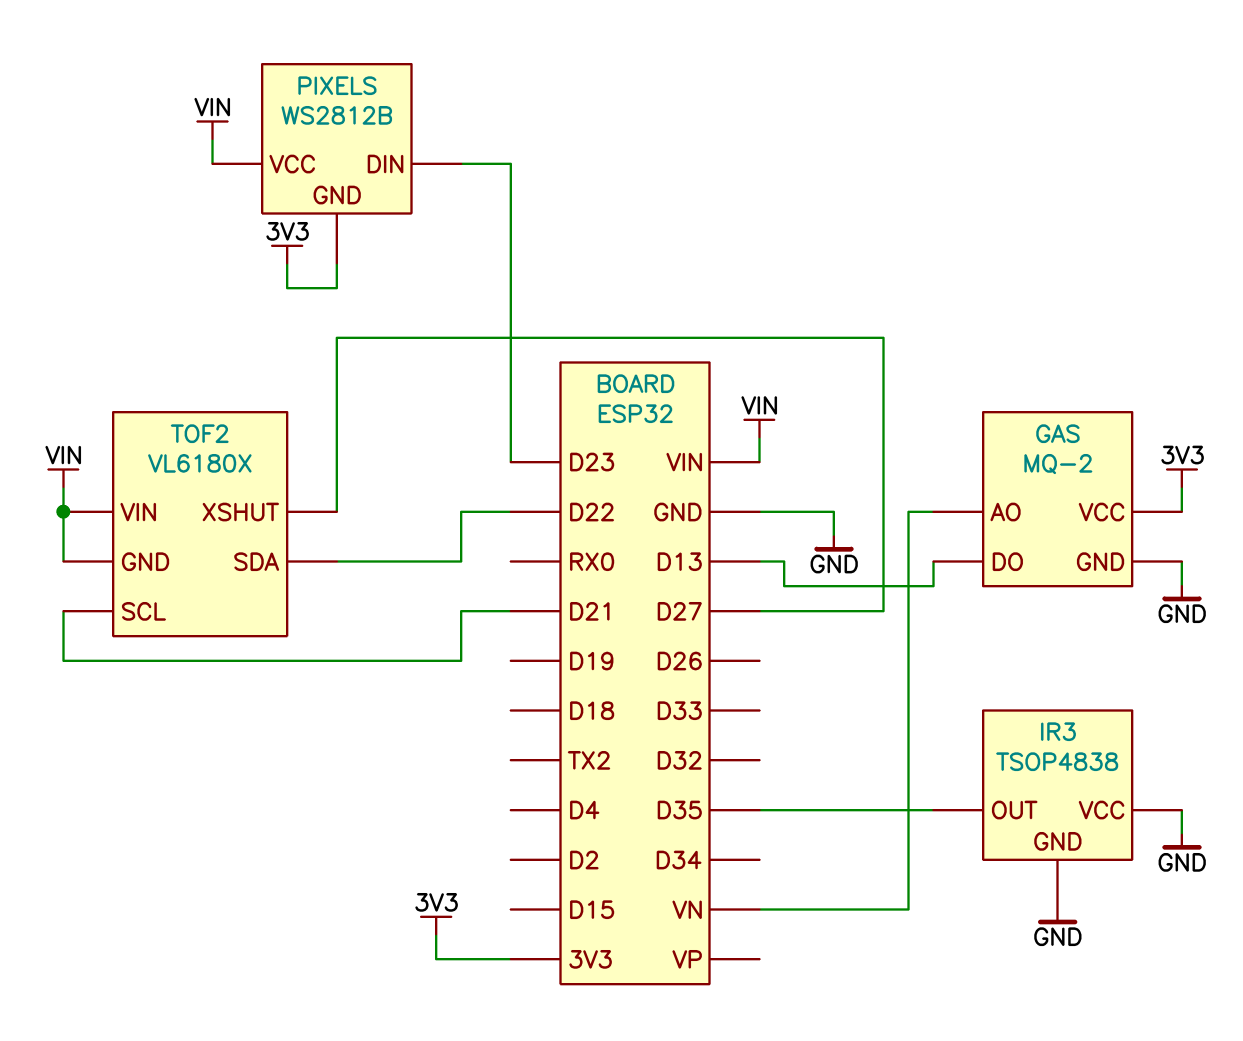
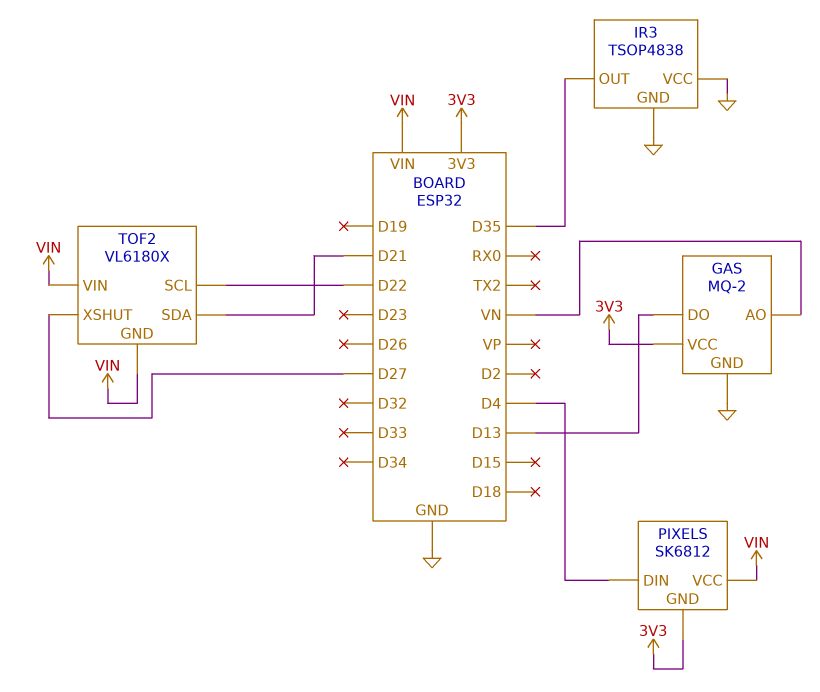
PIXELS: WS2812B -> SK6812
PIXELS pin DIN: D23 -> D4
TOF2 pin SCL: D21 -> D22
TOF2 pin SDA: D22 -> D21

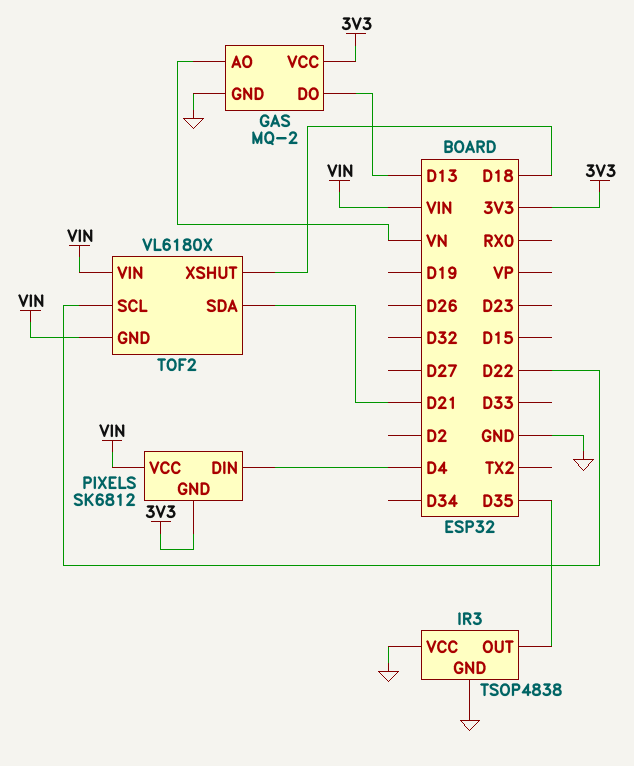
TOF2 pin XSHUT: D27 -> D18

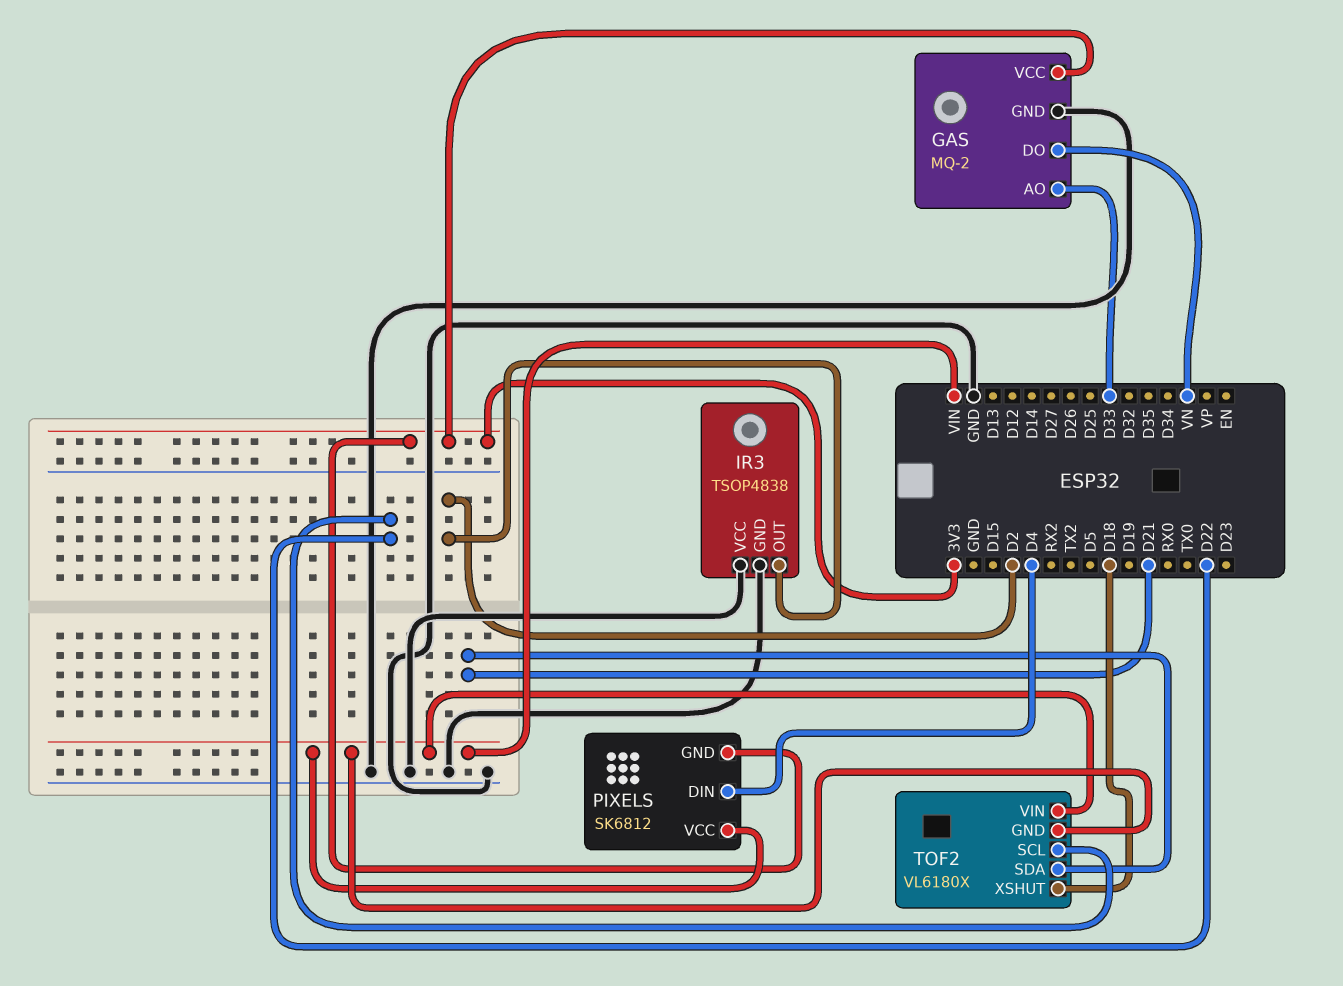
GAS pin AO: VN -> D33
GAS pin DO: D13 -> VN
IR3 pin OUT: D35 -> D2

